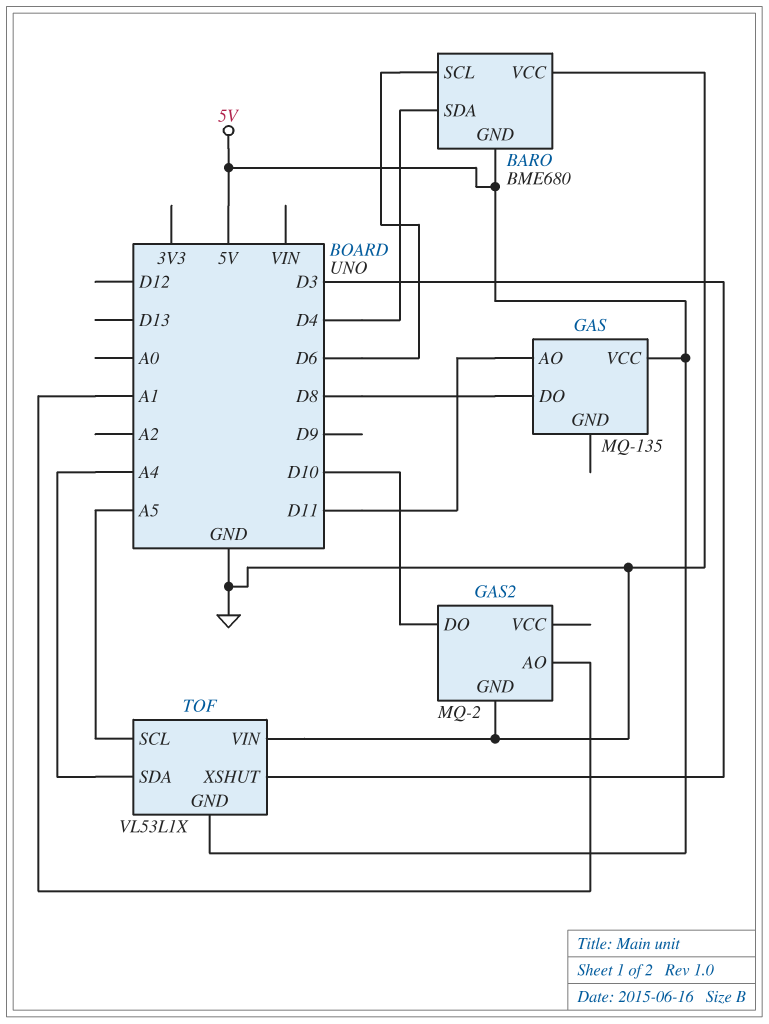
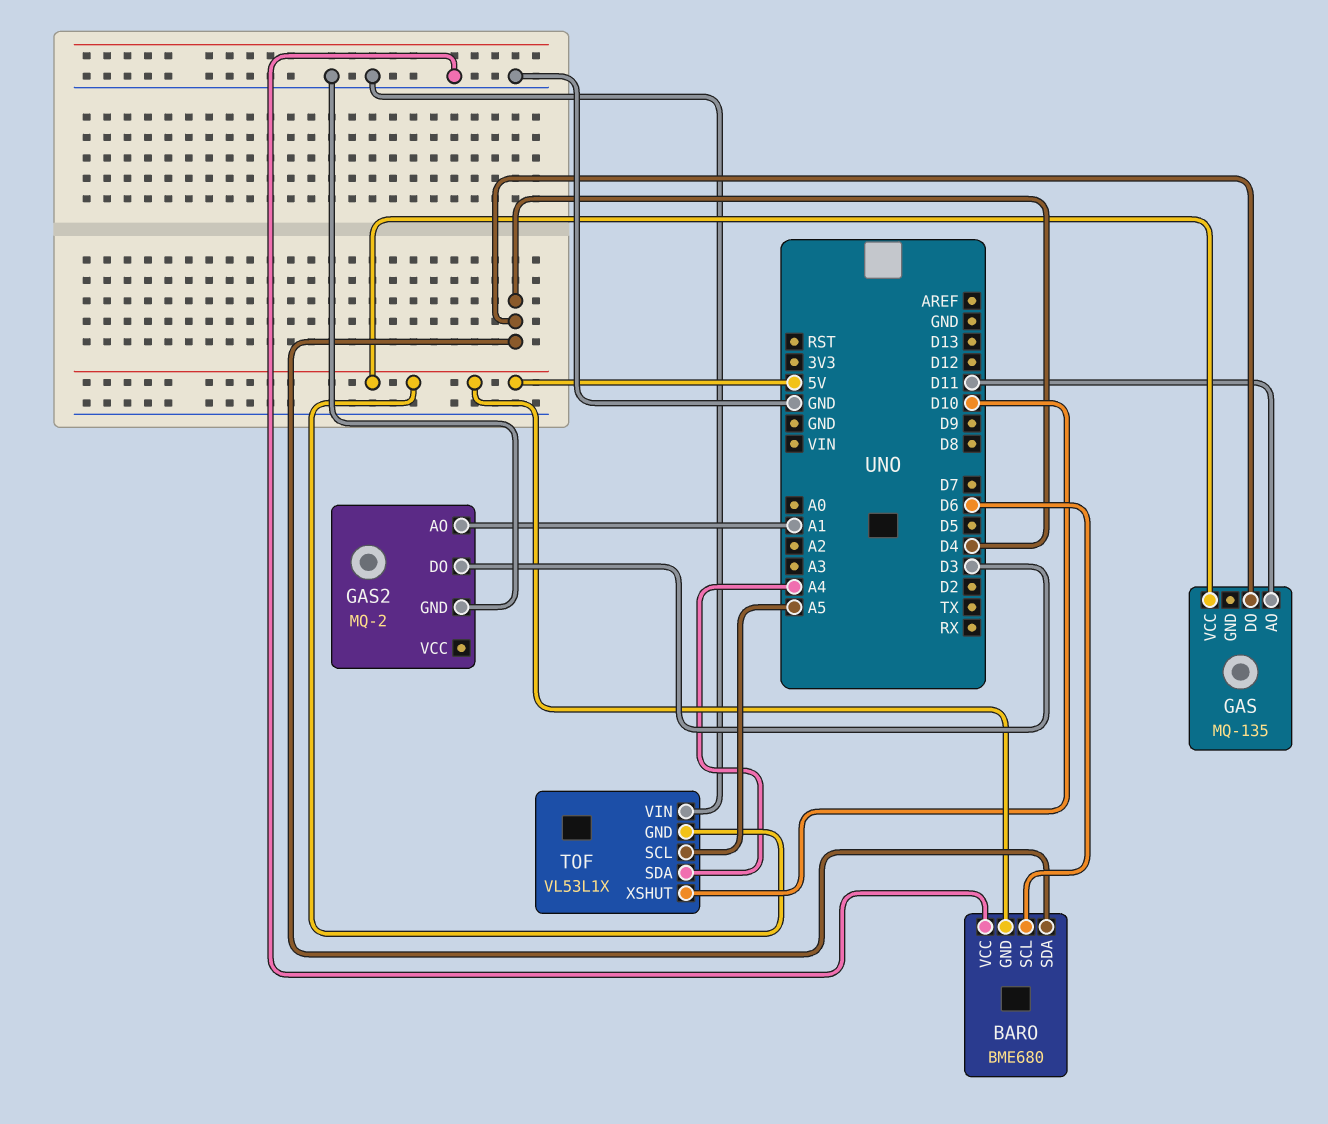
GAS pin DO: D8 -> D4
GAS2 pin DO: D10 -> D3
TOF pin XSHUT: D3 -> D10

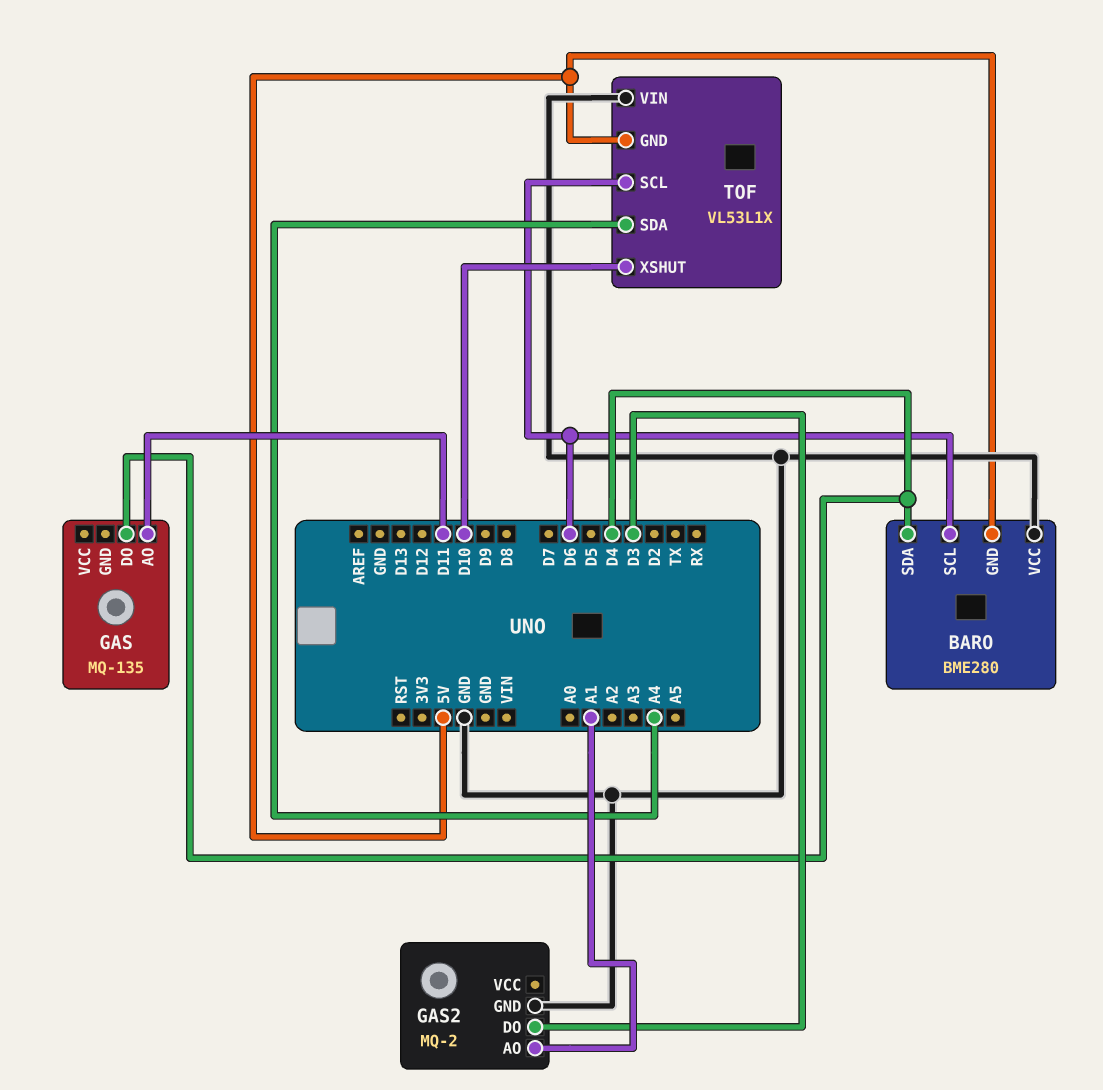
BARO: BME680 -> BME280
GAS pin VCC: 5V -> none
TOF pin SCL: A5 -> D6

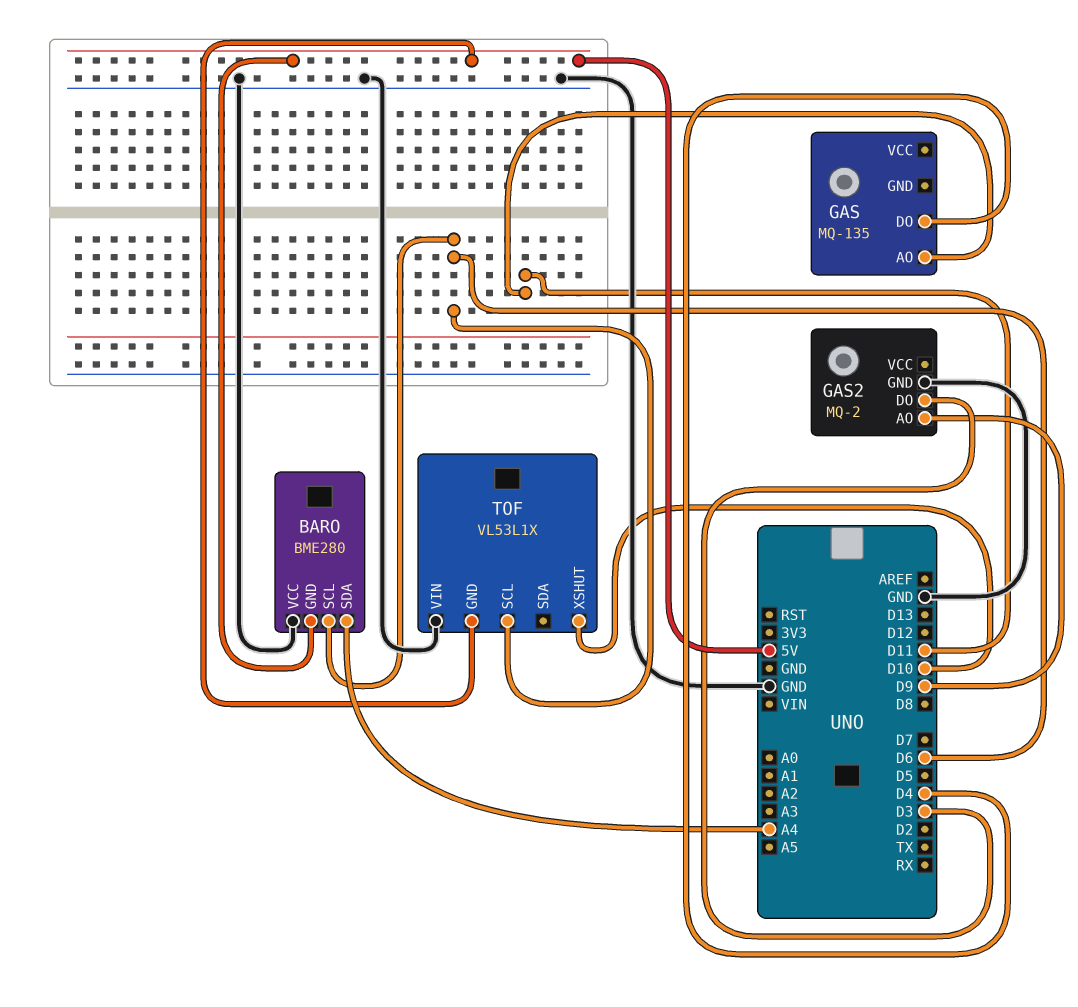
BARO pin SDA: D4 -> A4
GAS2 pin AO: A1 -> D9
TOF pin SDA: A4 -> none

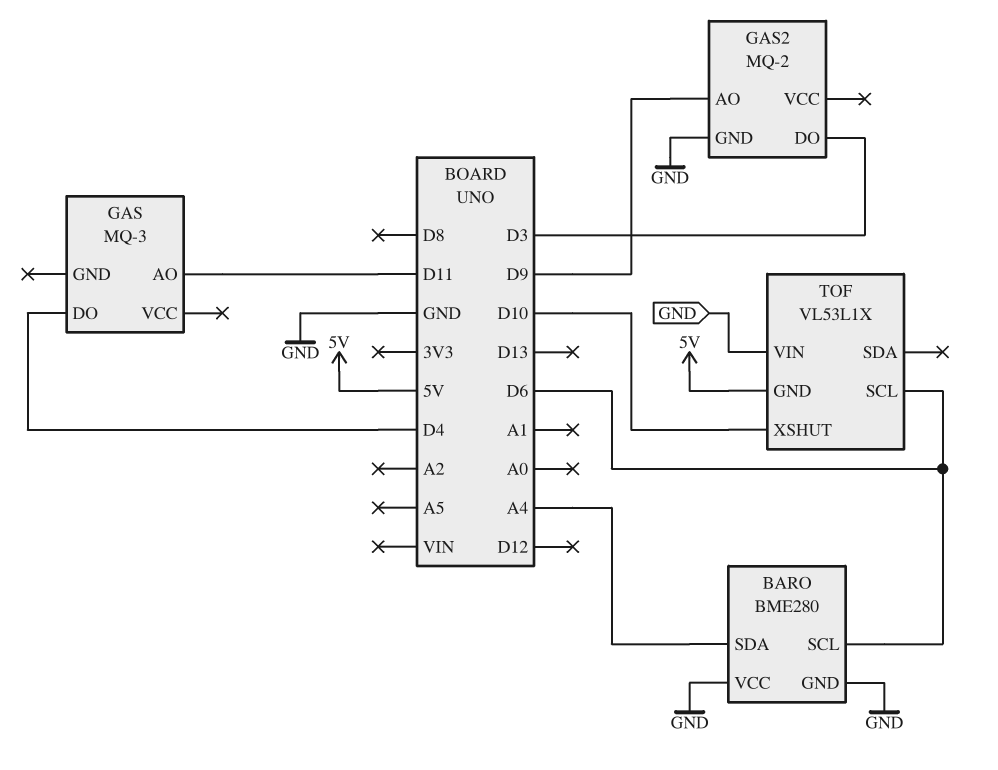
BARO pin GND: 5V -> GND
GAS: MQ-135 -> MQ-3

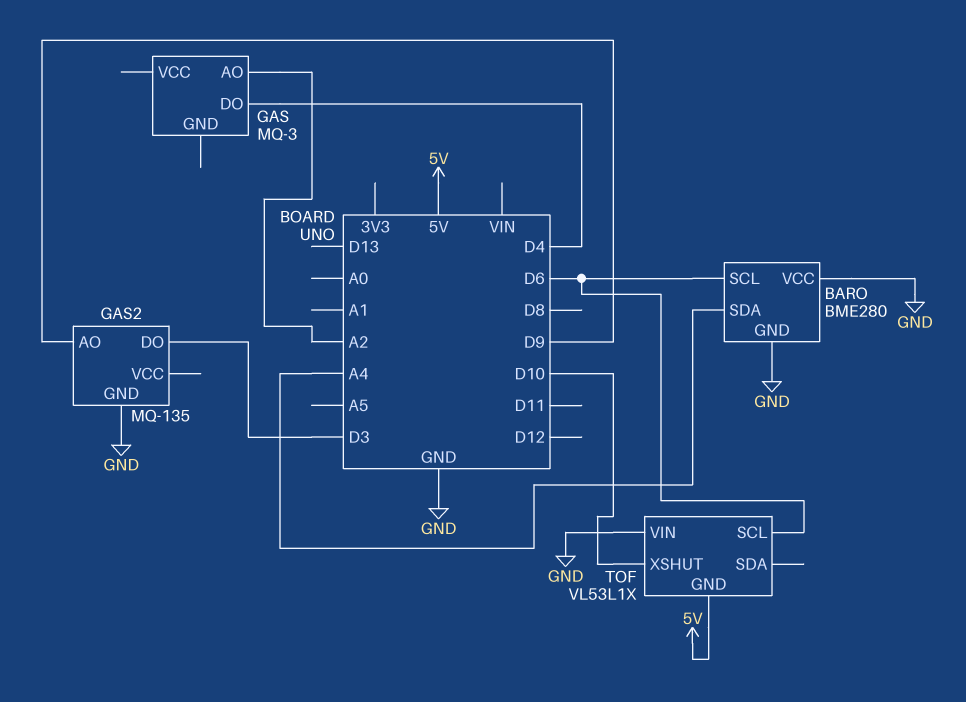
GAS pin AO: D11 -> A2
GAS2: MQ-2 -> MQ-135

